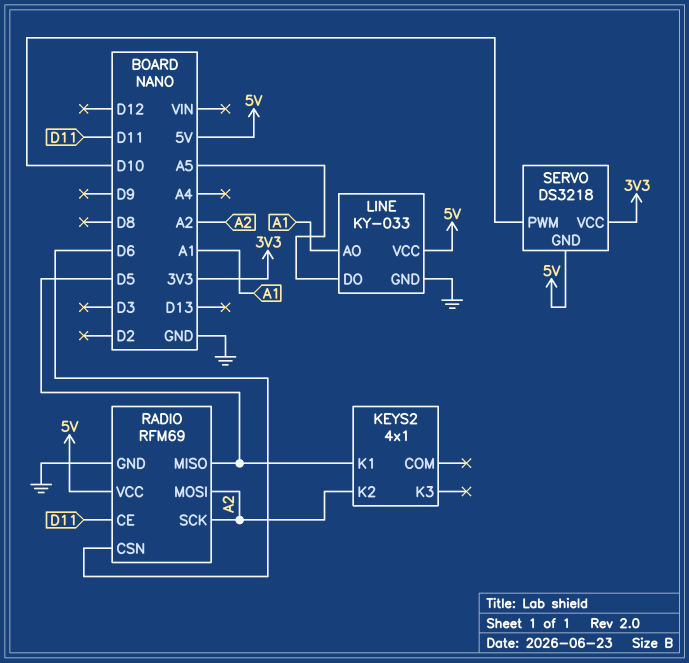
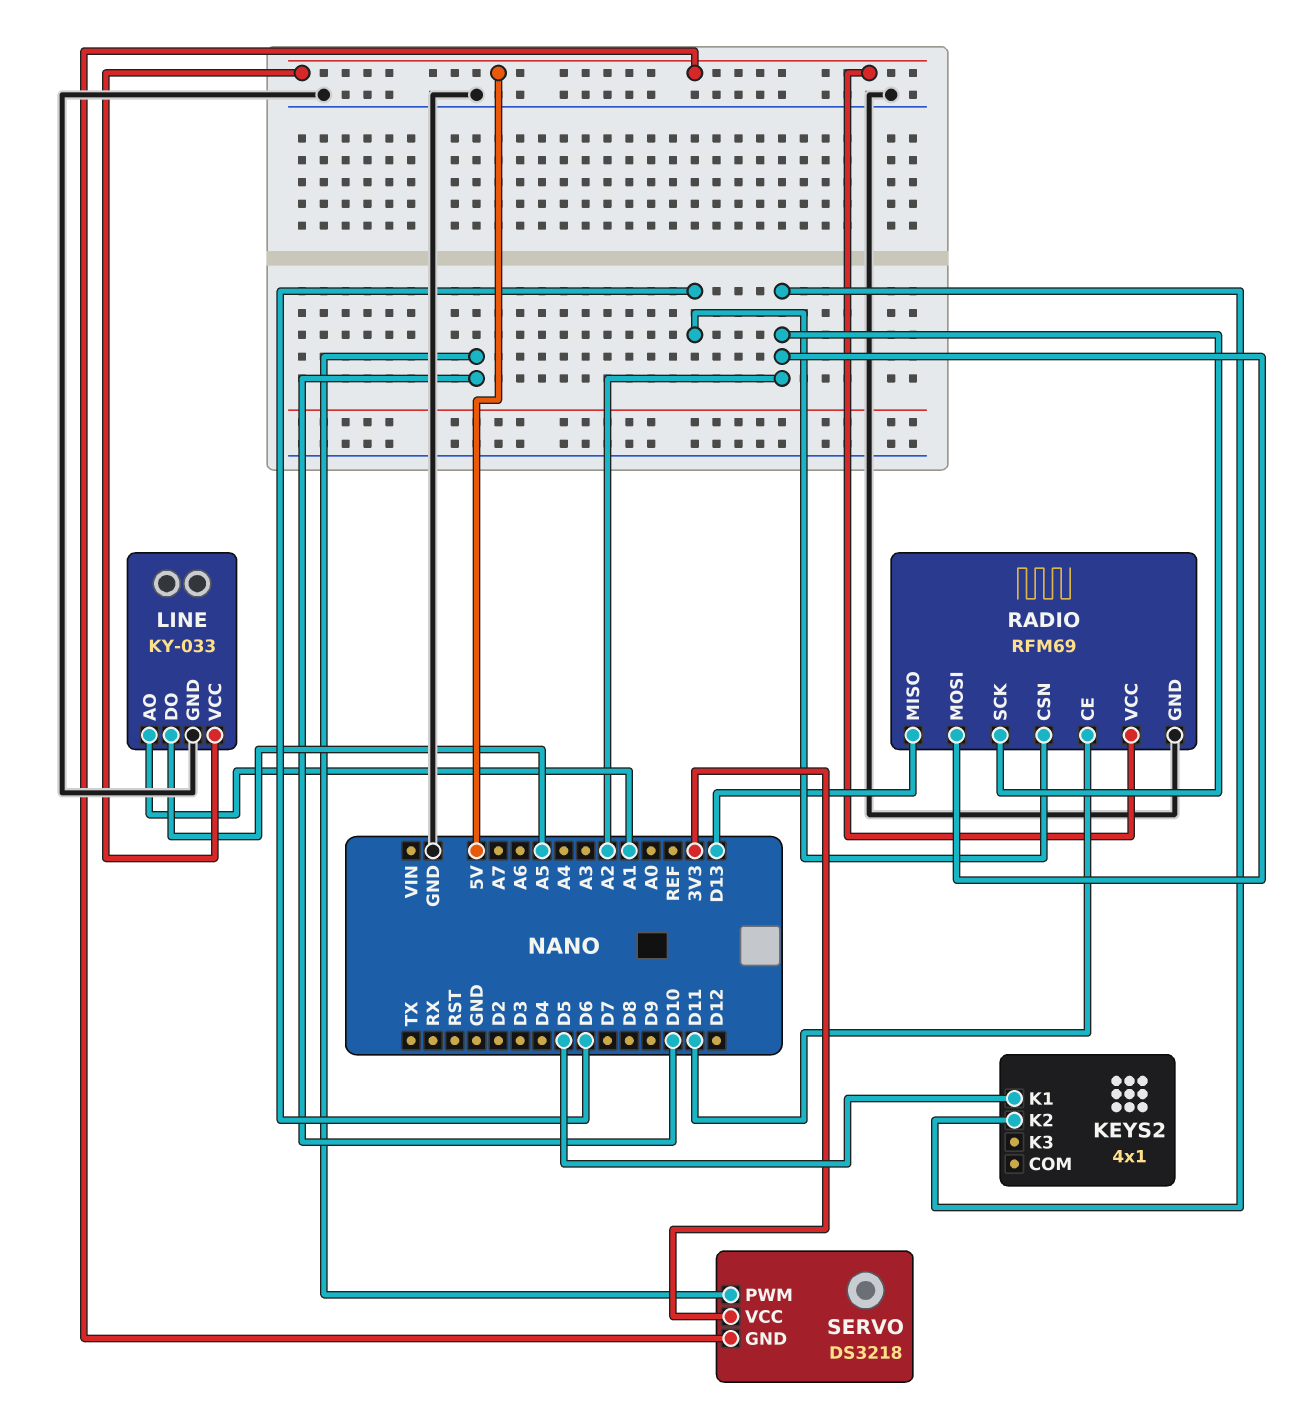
RADIO pin MISO: D5 -> D13

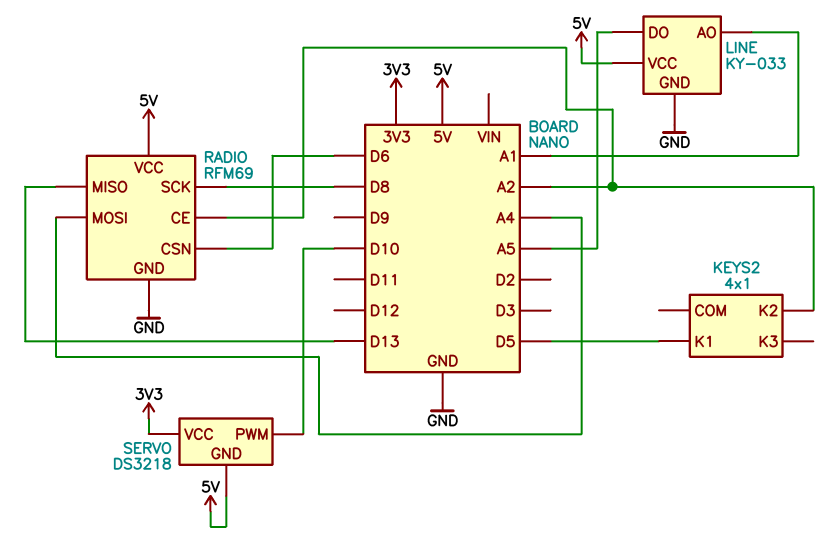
RADIO pin CE: D11 -> A2
RADIO pin MOSI: A2 -> A4
RADIO pin SCK: A2 -> D8

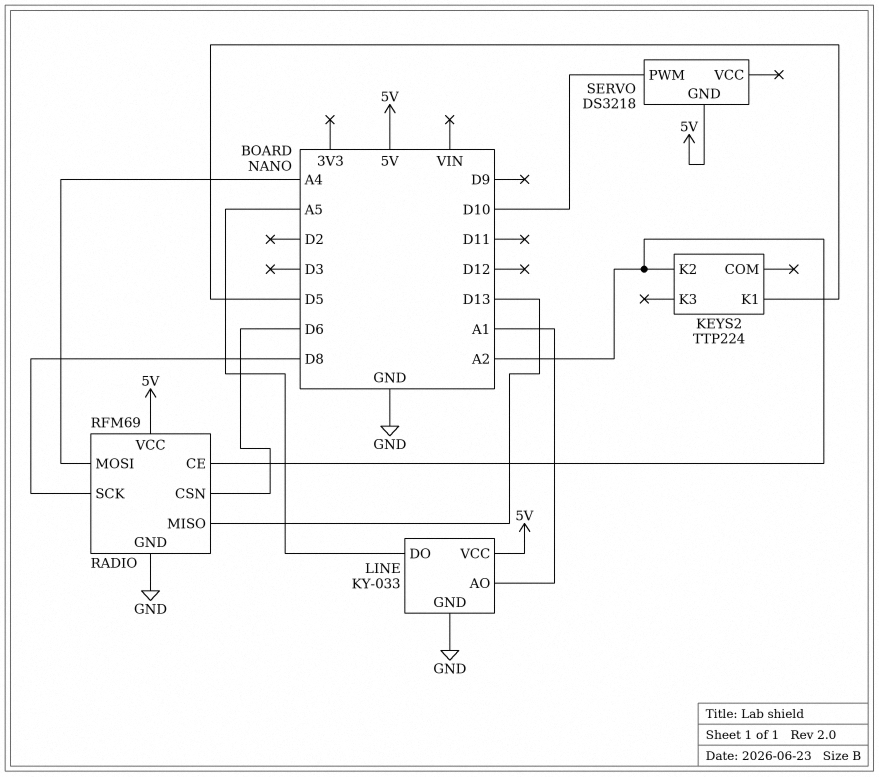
KEYS2: 4x1 -> TTP224
SERVO pin VCC: 3V3 -> none

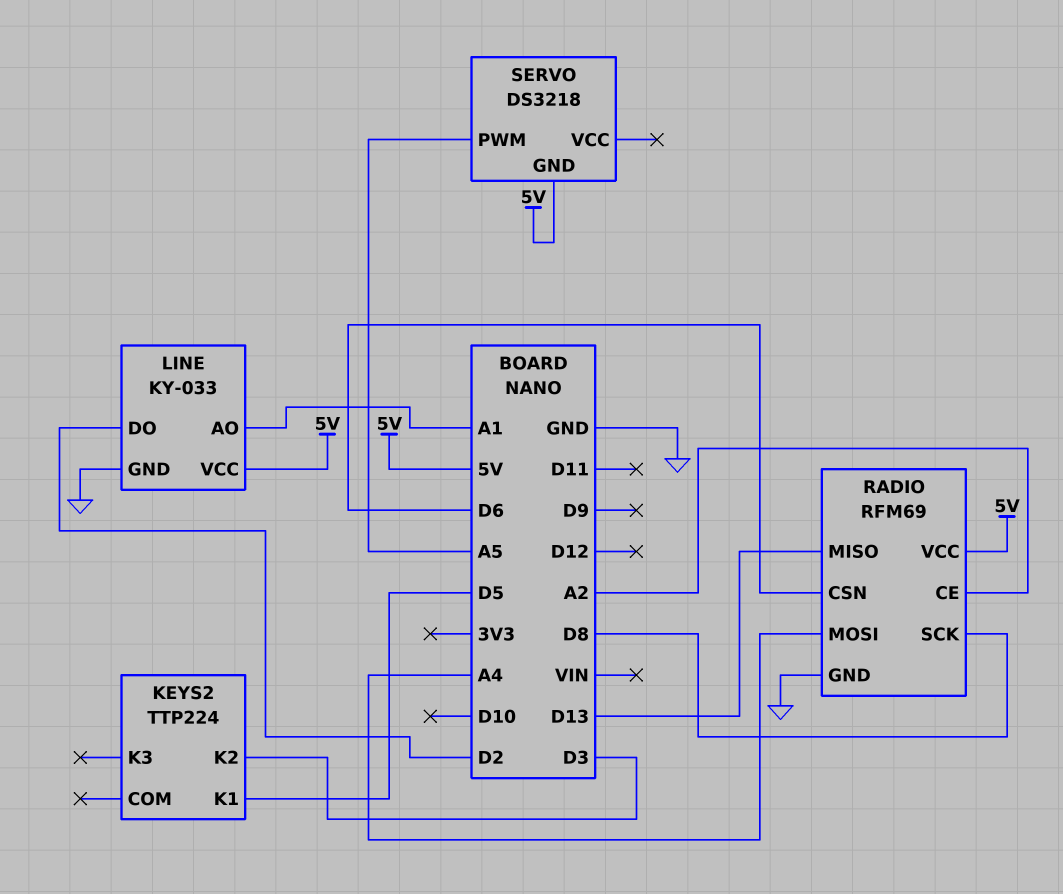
KEYS2 pin K2: A2 -> D3
LINE pin DO: A5 -> D2
SERVO pin PWM: D10 -> A5

